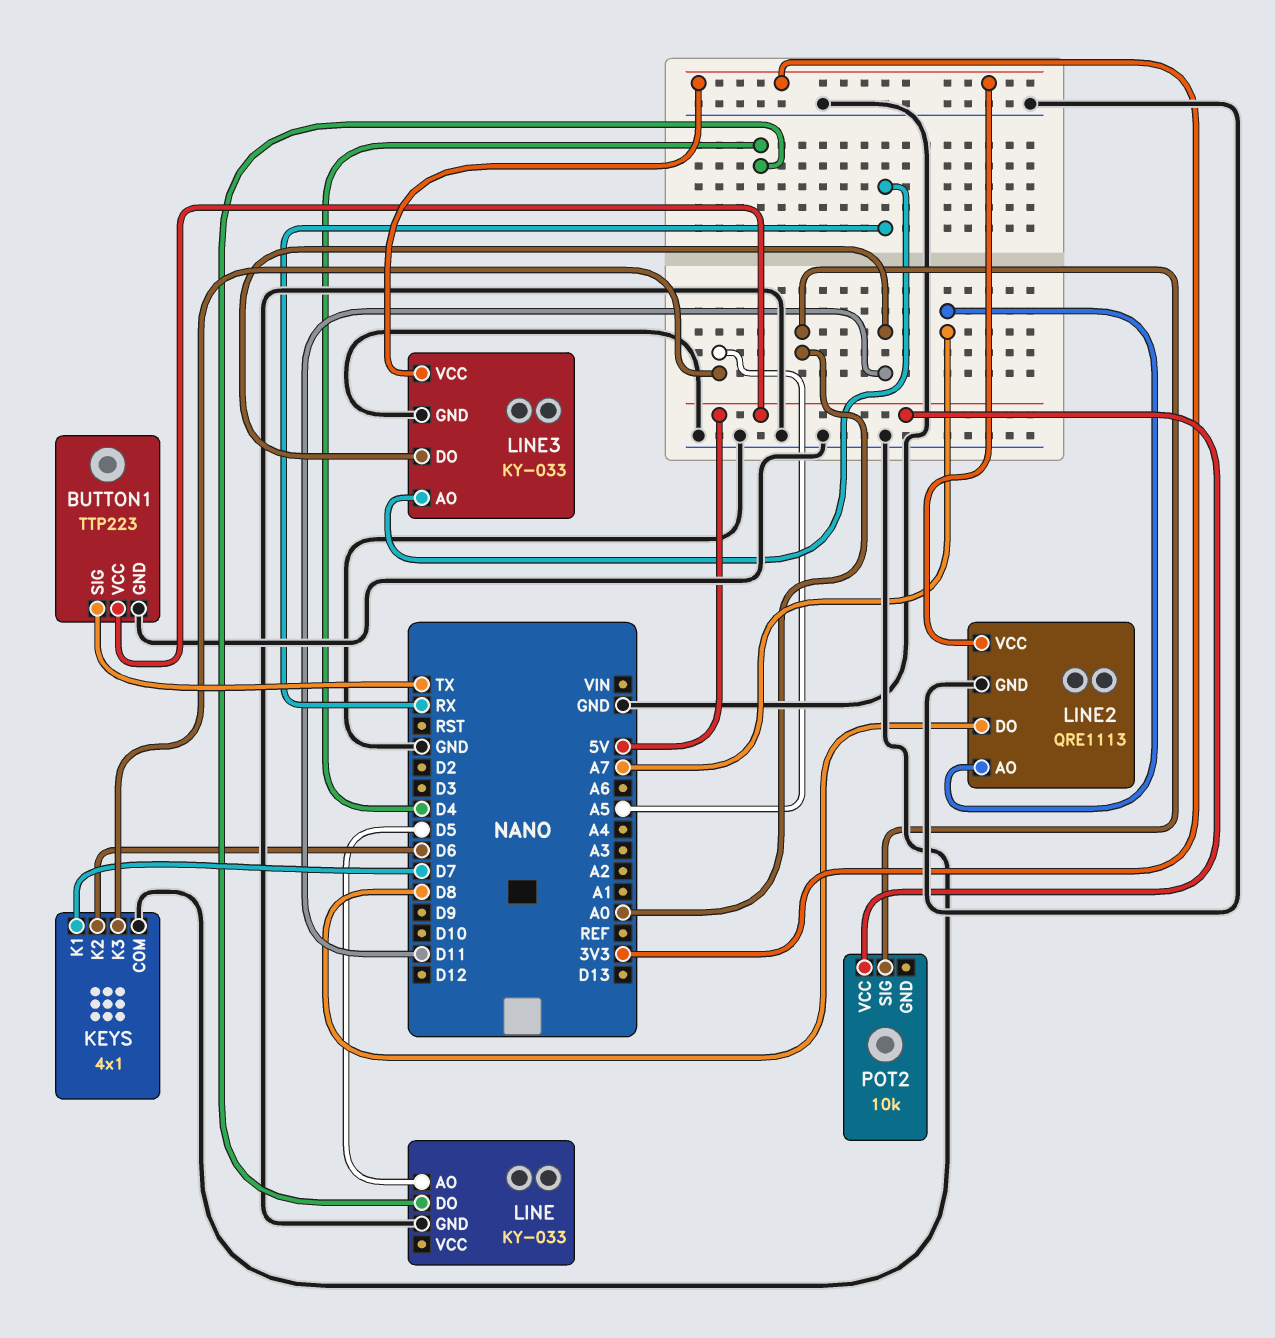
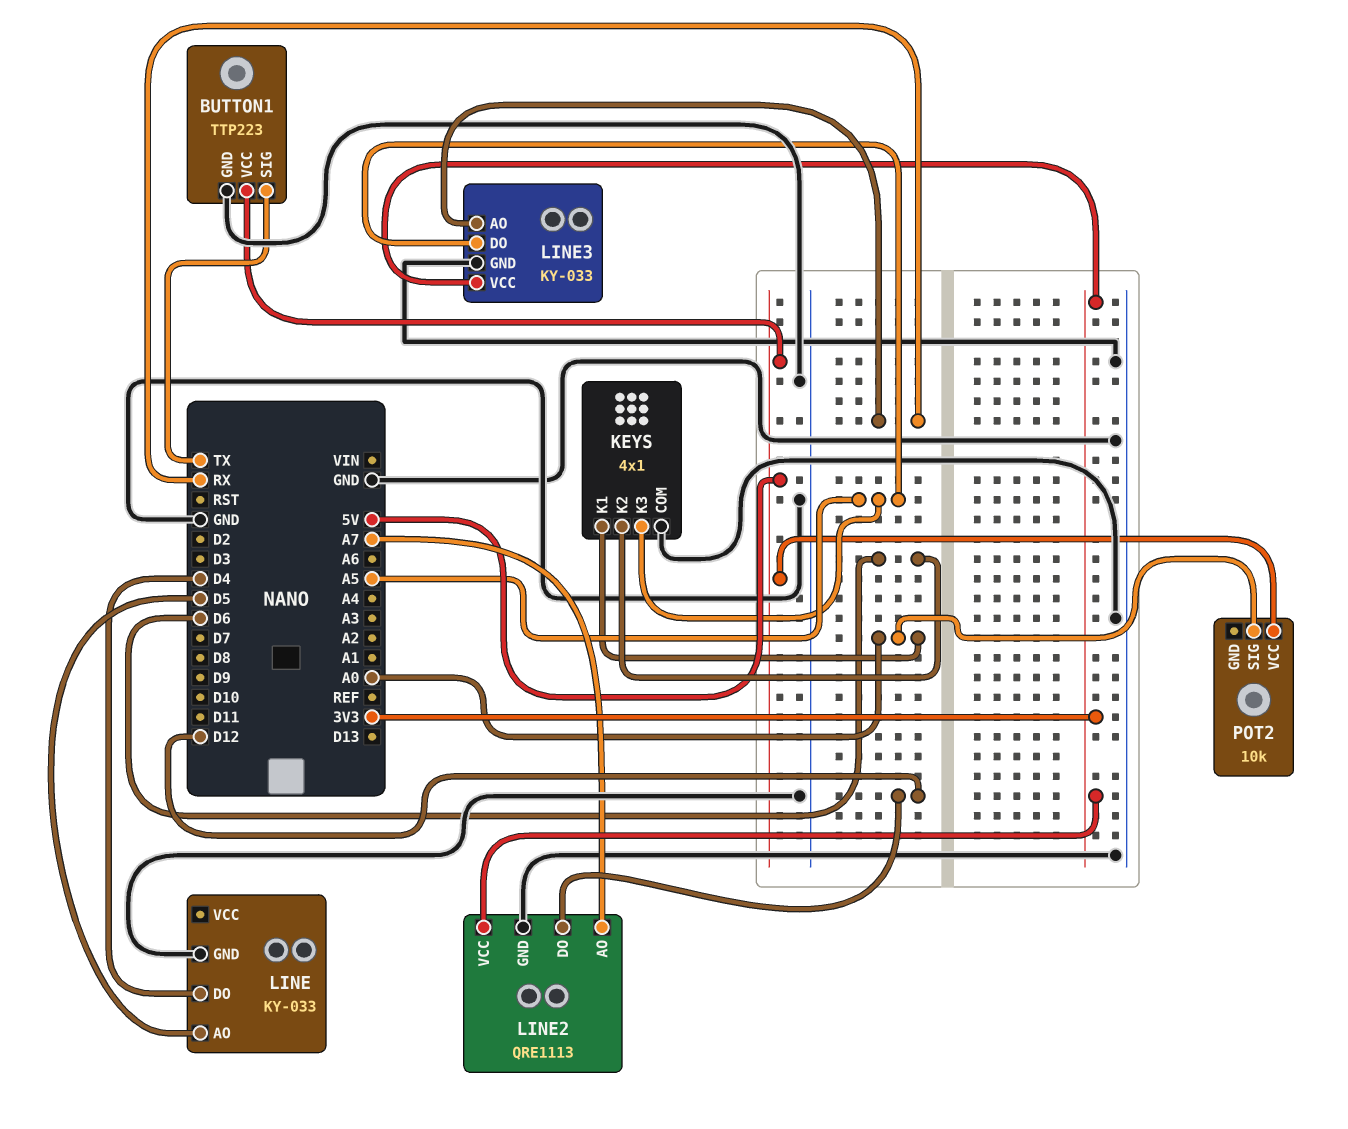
KEYS pin K1: D7 -> A0
LINE2 pin DO: D8 -> D12
LINE3 pin DO: D11 -> A5

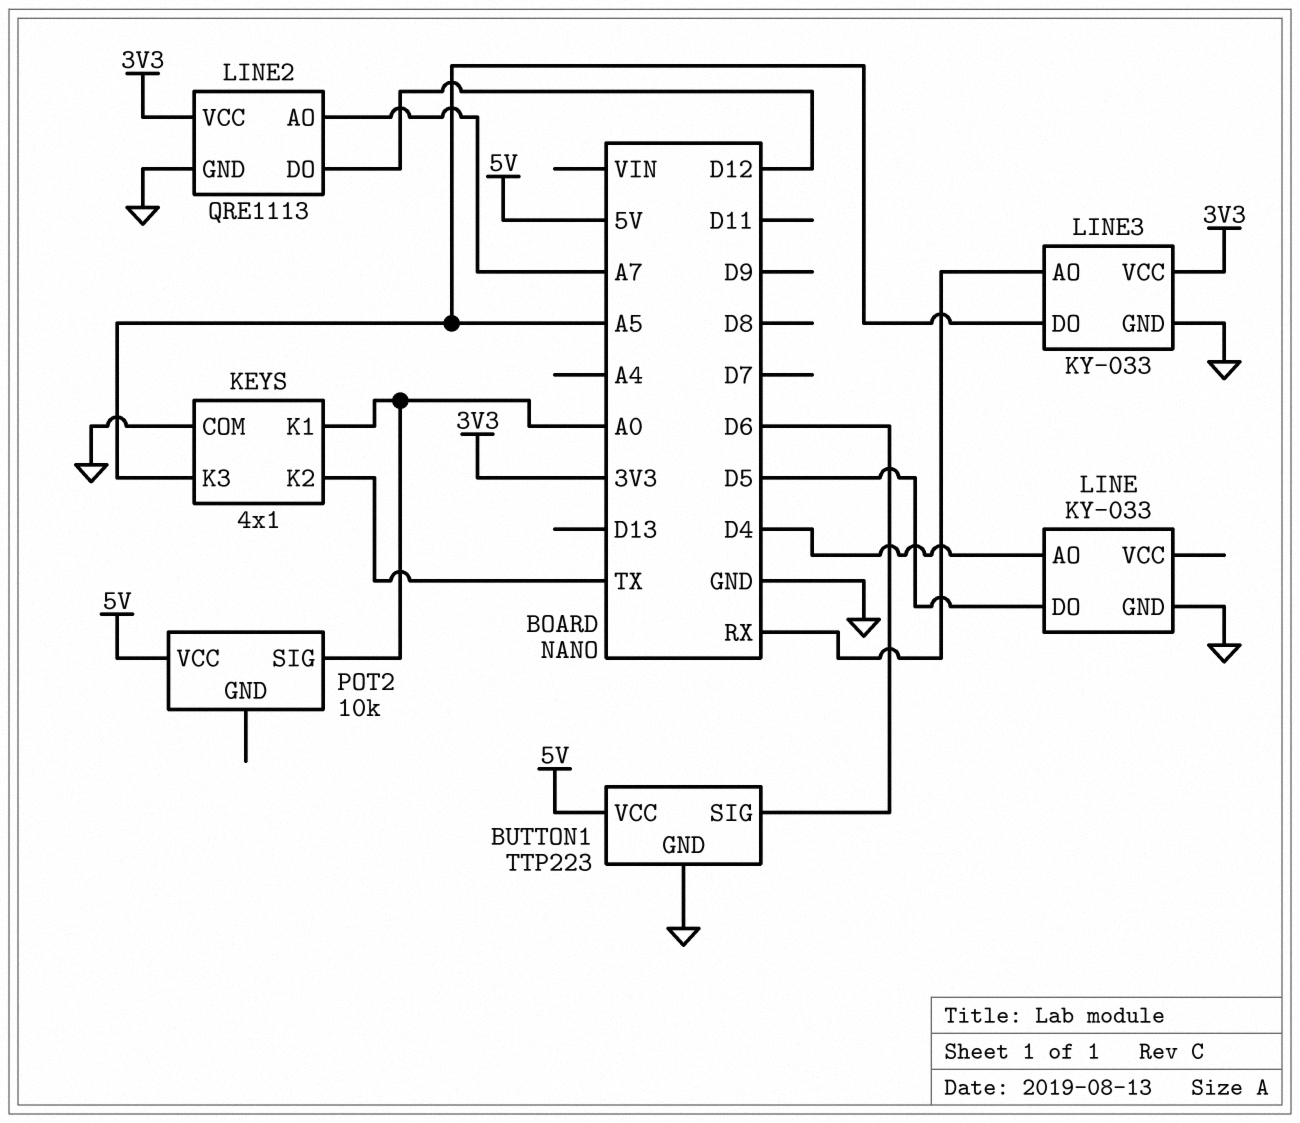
BUTTON1 pin SIG: TX -> D6
KEYS pin K2: D6 -> TX
LINE pin AO: D5 -> D4
LINE pin DO: D4 -> D5

